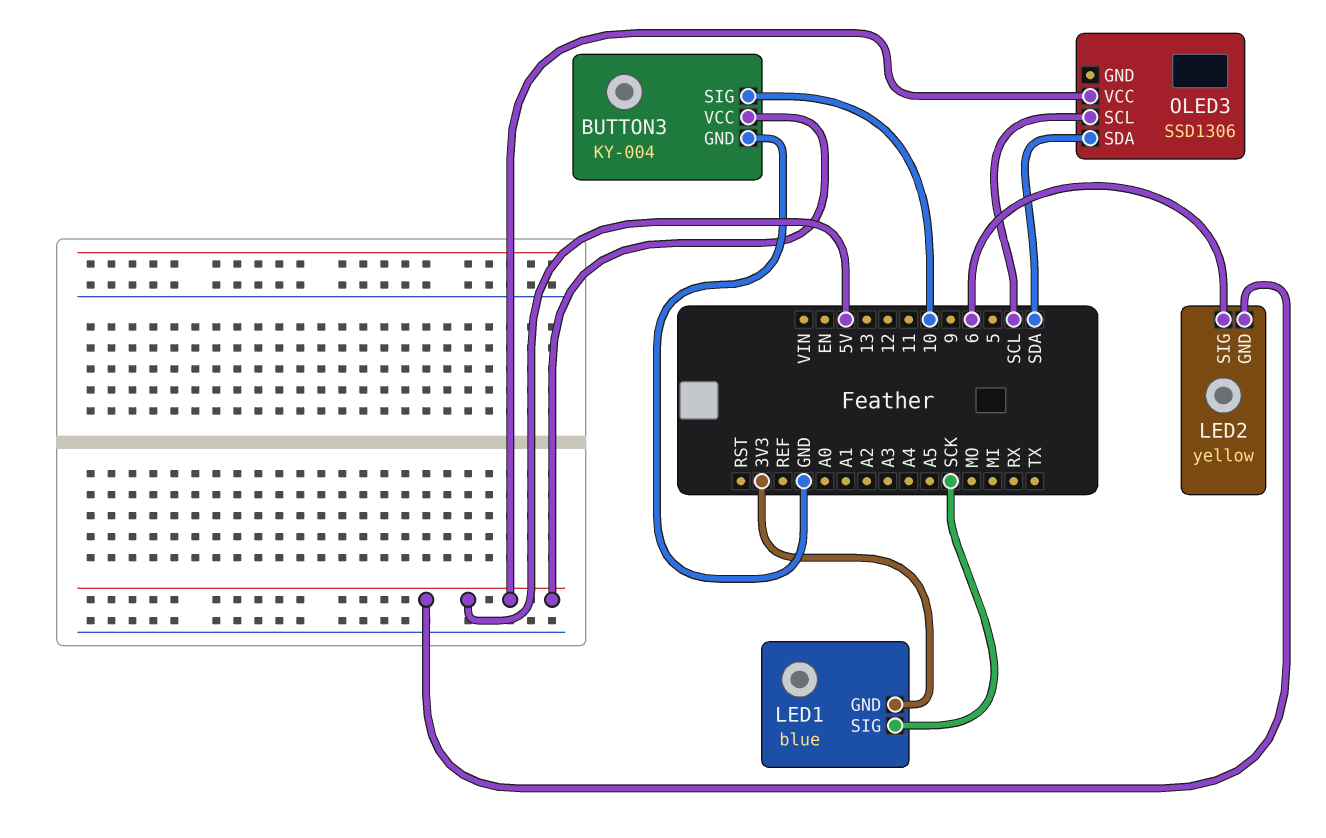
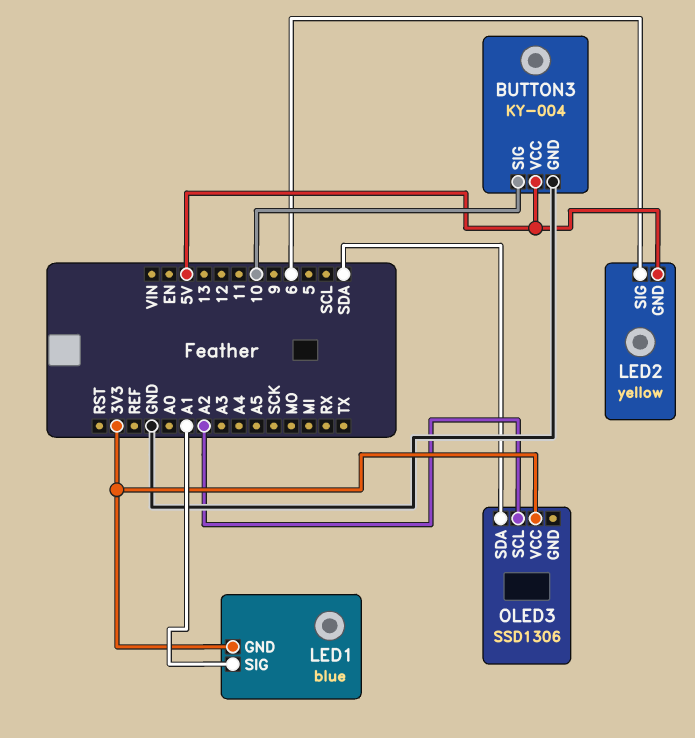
LED1 pin SIG: SCK -> A1
OLED3 pin SCL: SCL -> A2
OLED3 pin VCC: 5V -> 3V3

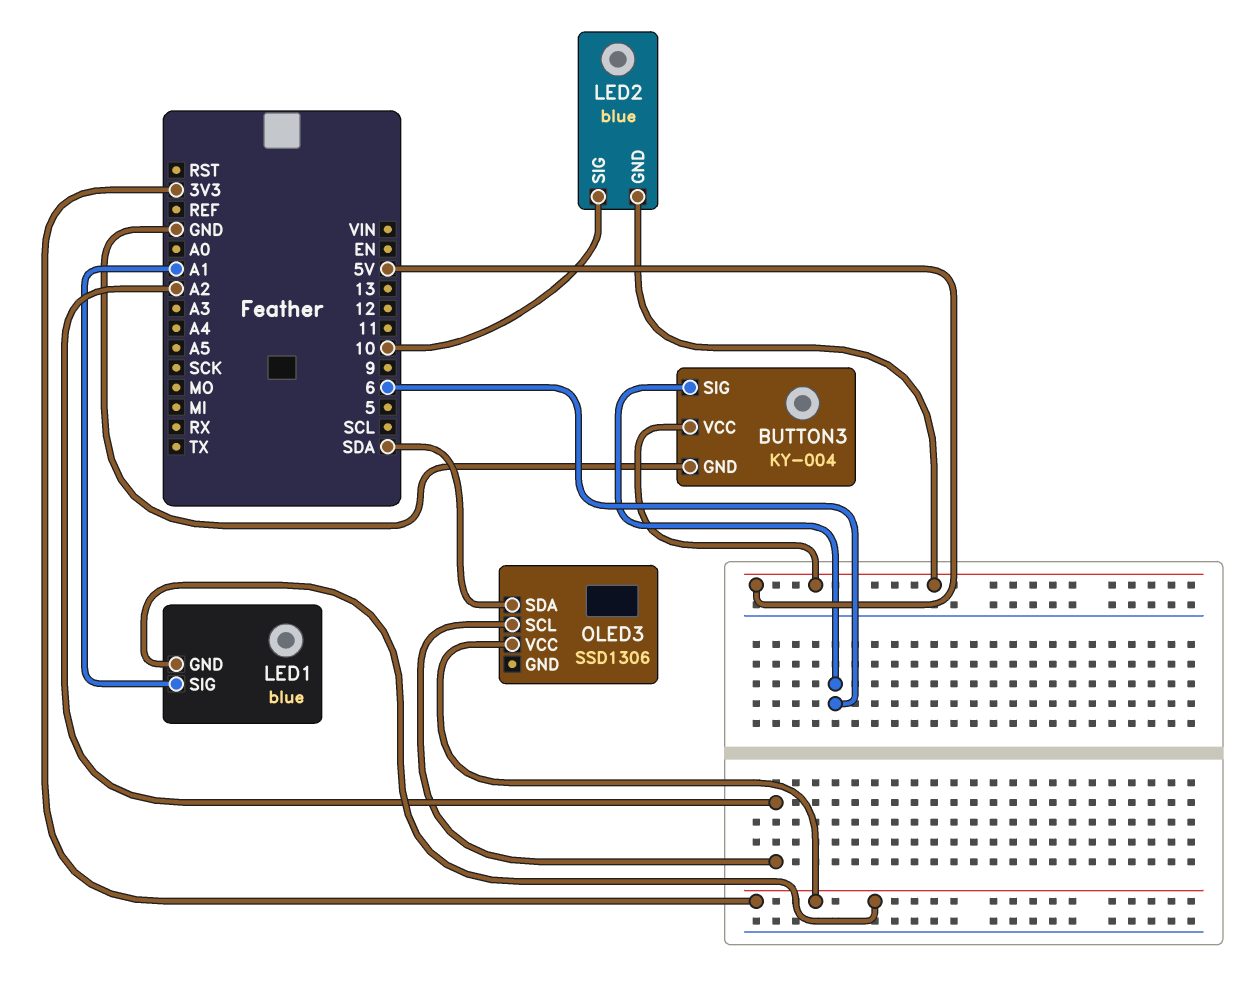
BUTTON3 pin SIG: 10 -> 6
LED2: yellow -> blue
LED2 pin SIG: 6 -> 10

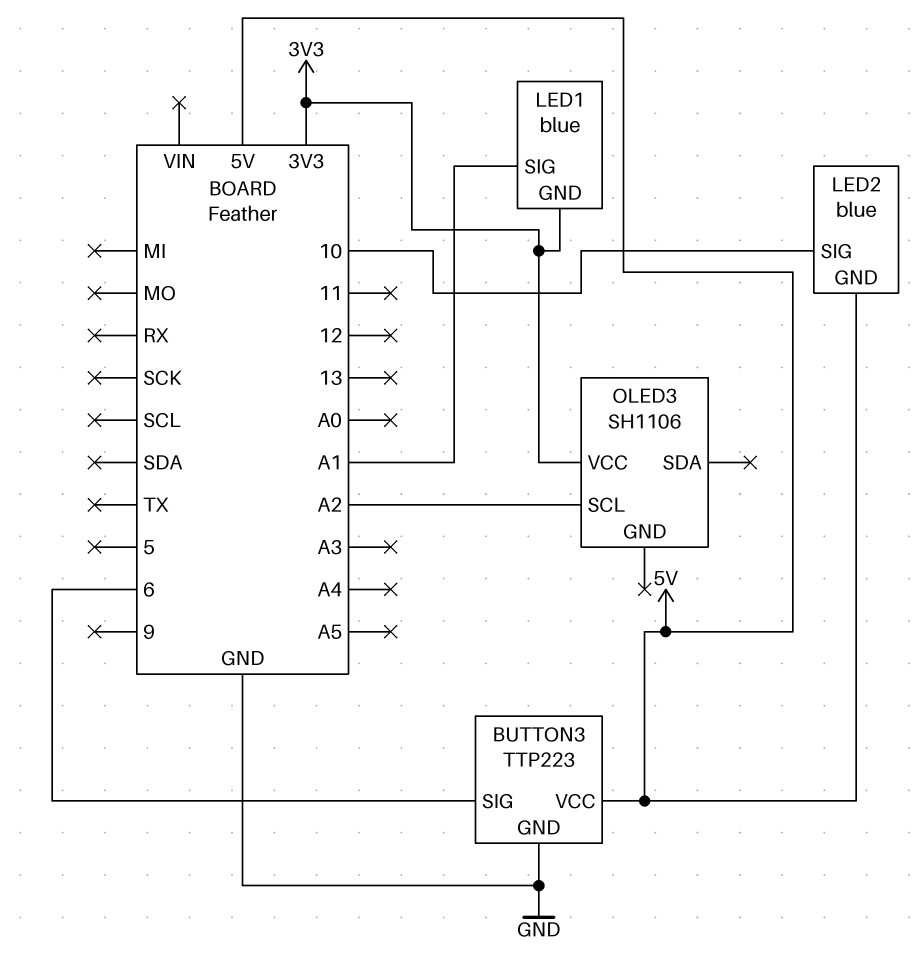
BUTTON3: KY-004 -> TTP223
OLED3: SSD1306 -> SH1106
OLED3 pin SDA: SDA -> none

